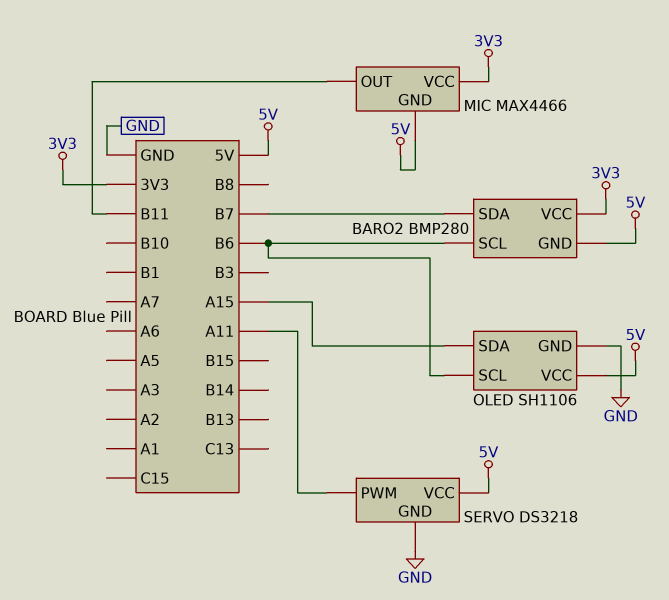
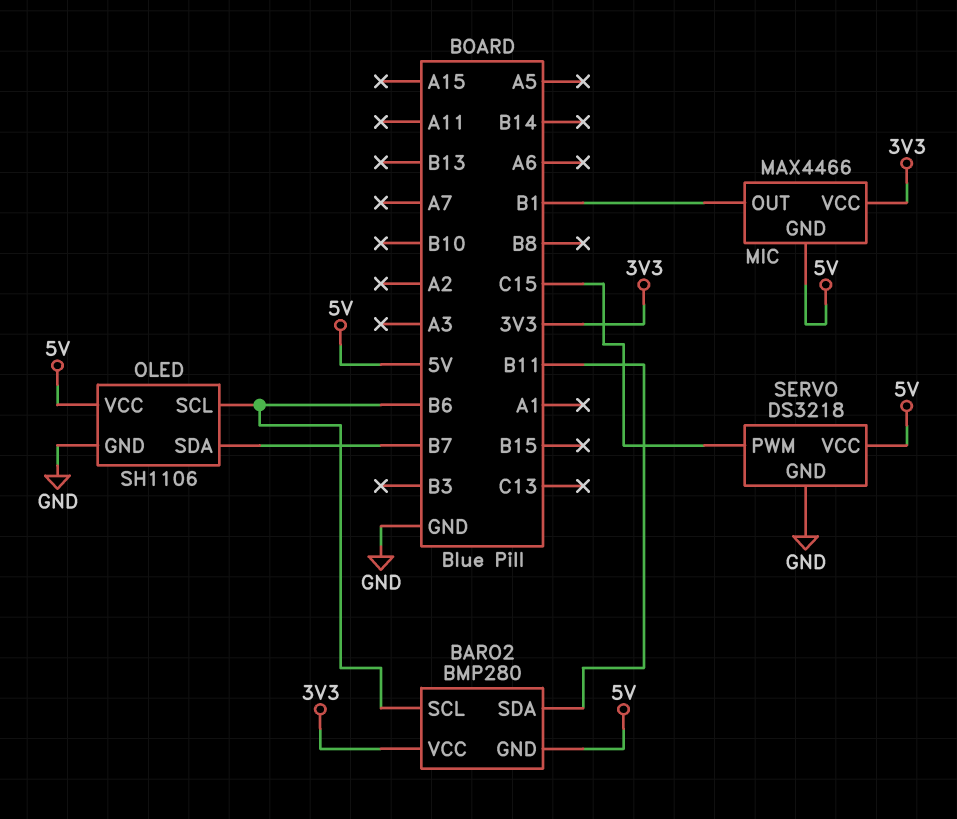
BARO2 pin SDA: B7 -> B11
MIC pin OUT: B11 -> B1
OLED pin SDA: A15 -> B7
SERVO pin PWM: A11 -> C15

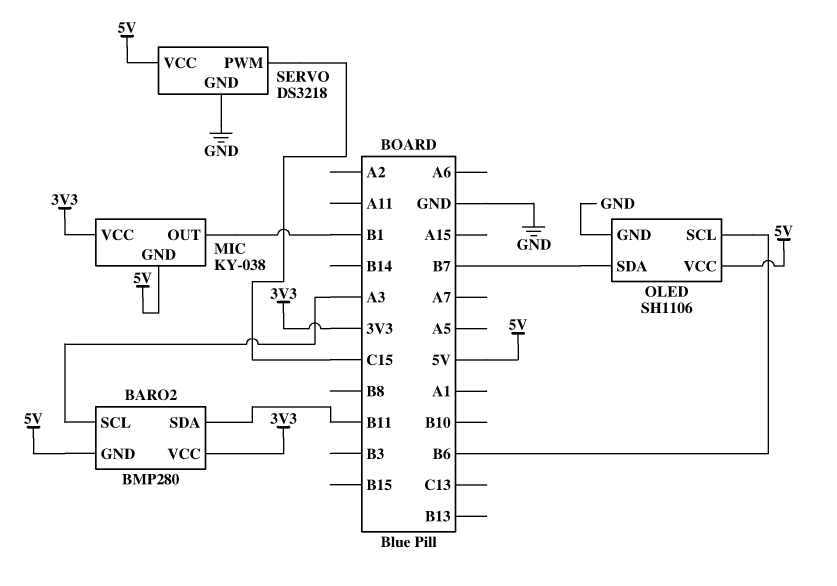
BARO2 pin SCL: B6 -> A3
MIC: MAX4466 -> KY-038

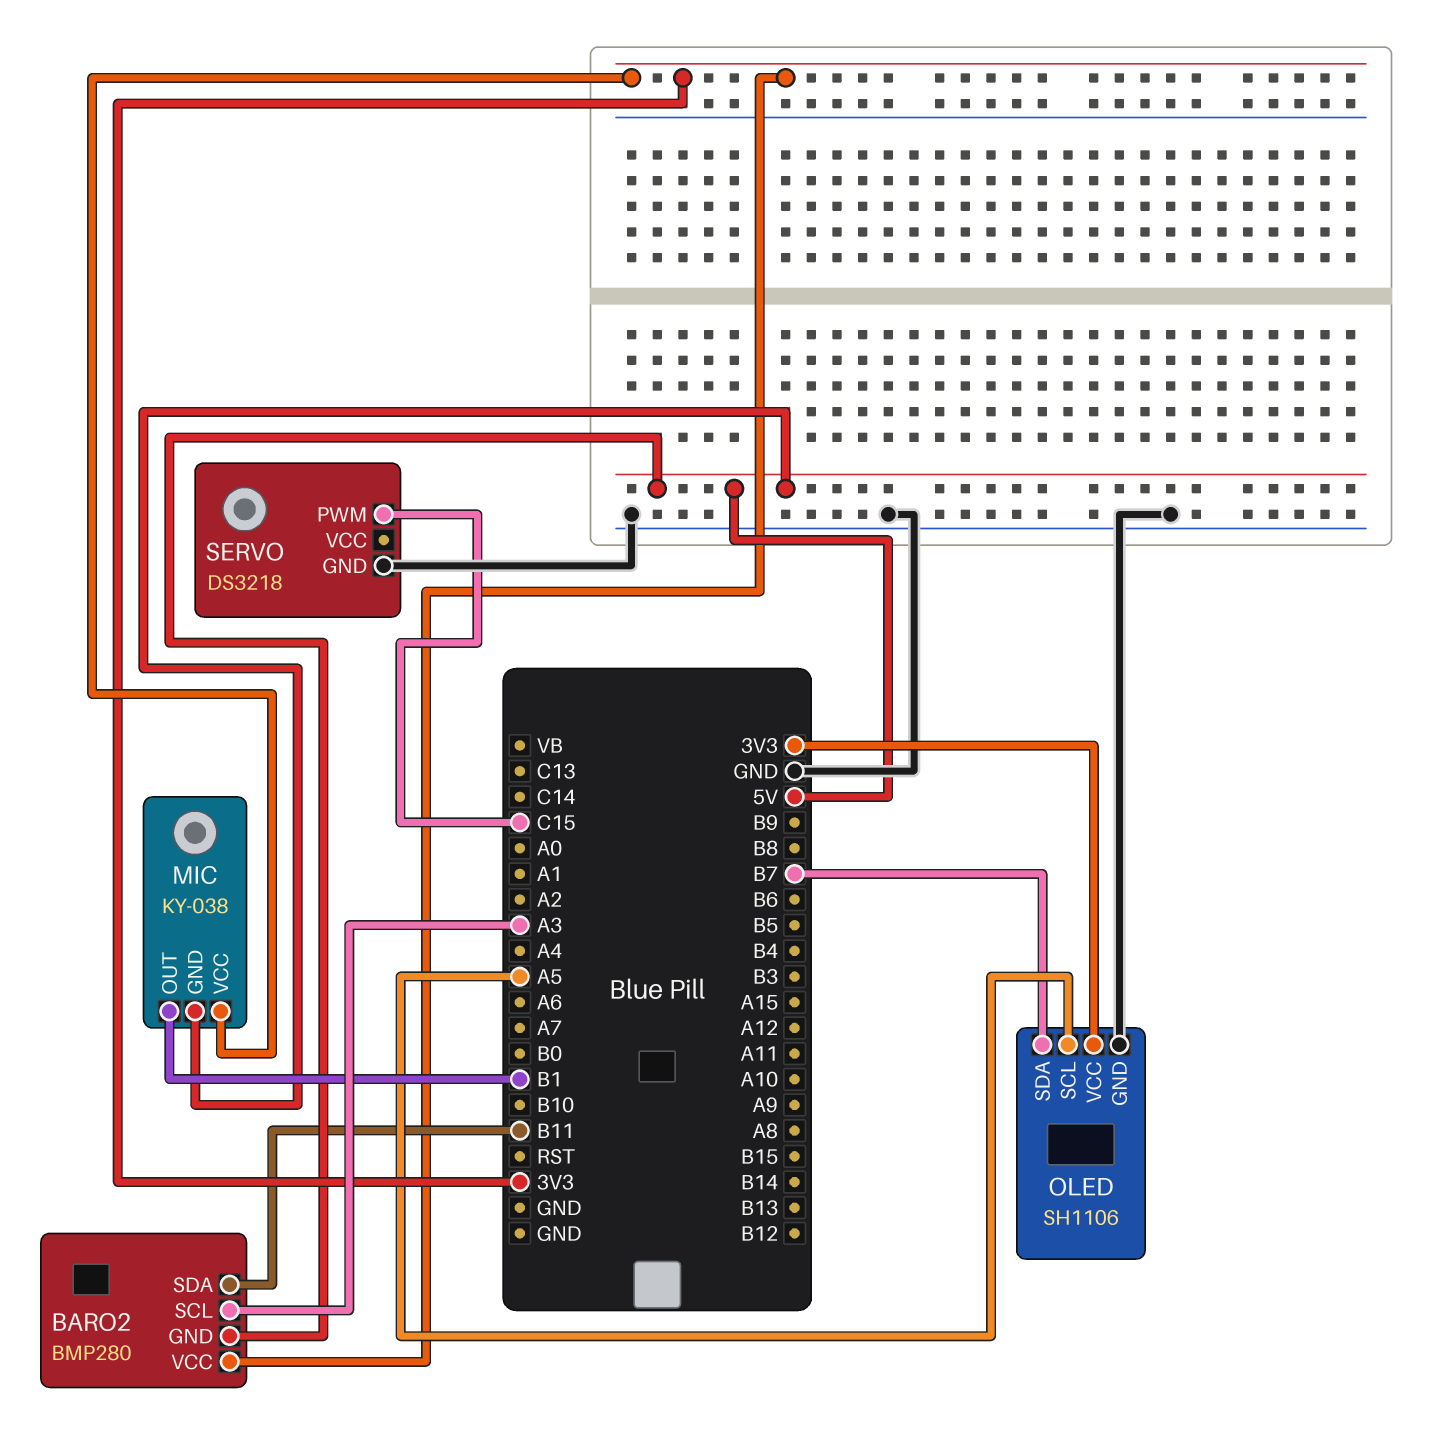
OLED pin SCL: B6 -> A5
OLED pin VCC: 5V -> 3V3
SERVO pin VCC: 5V -> none

